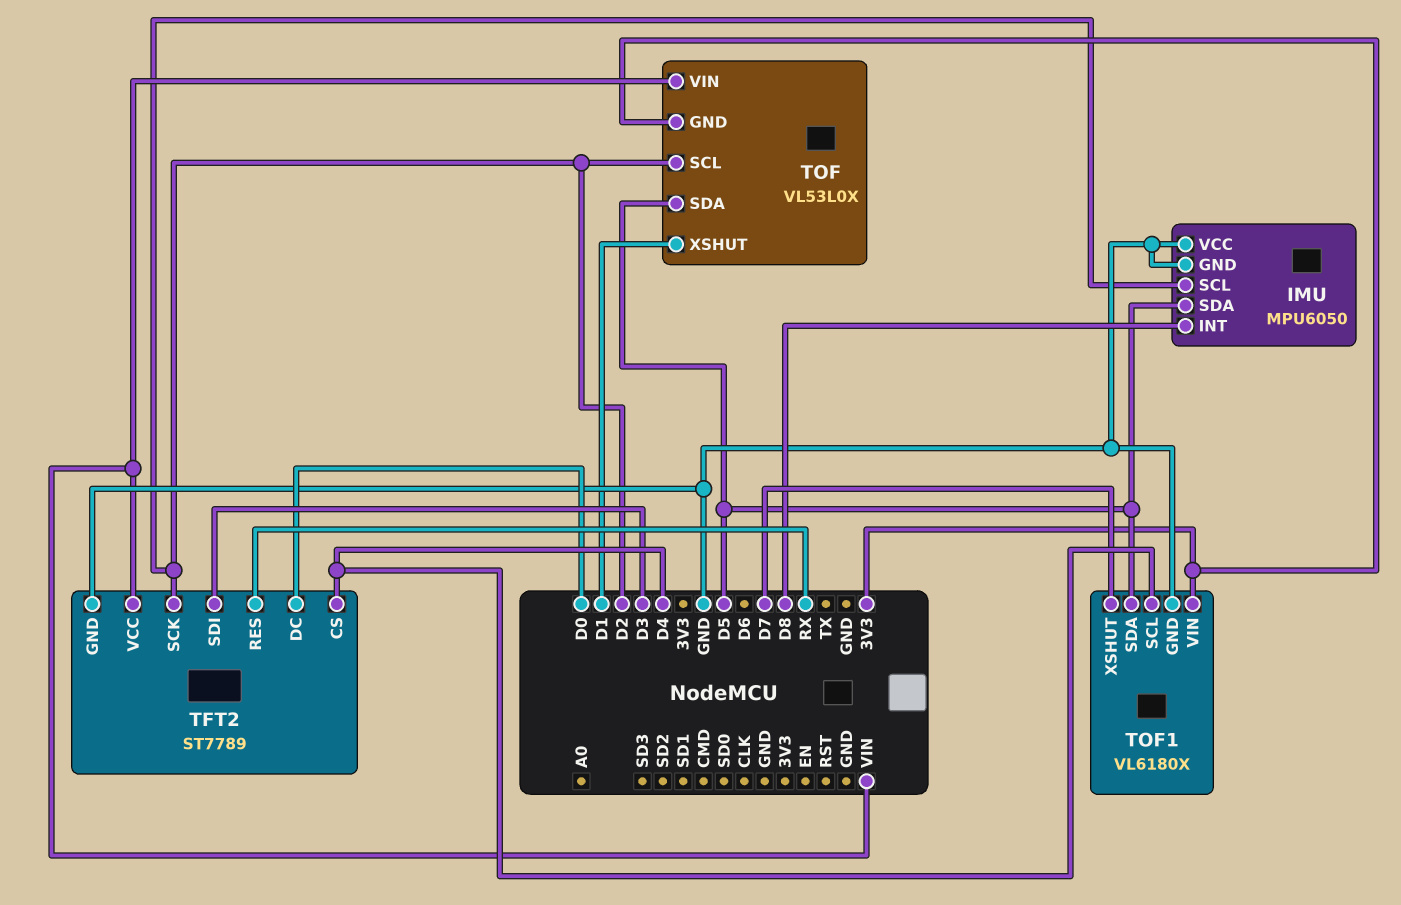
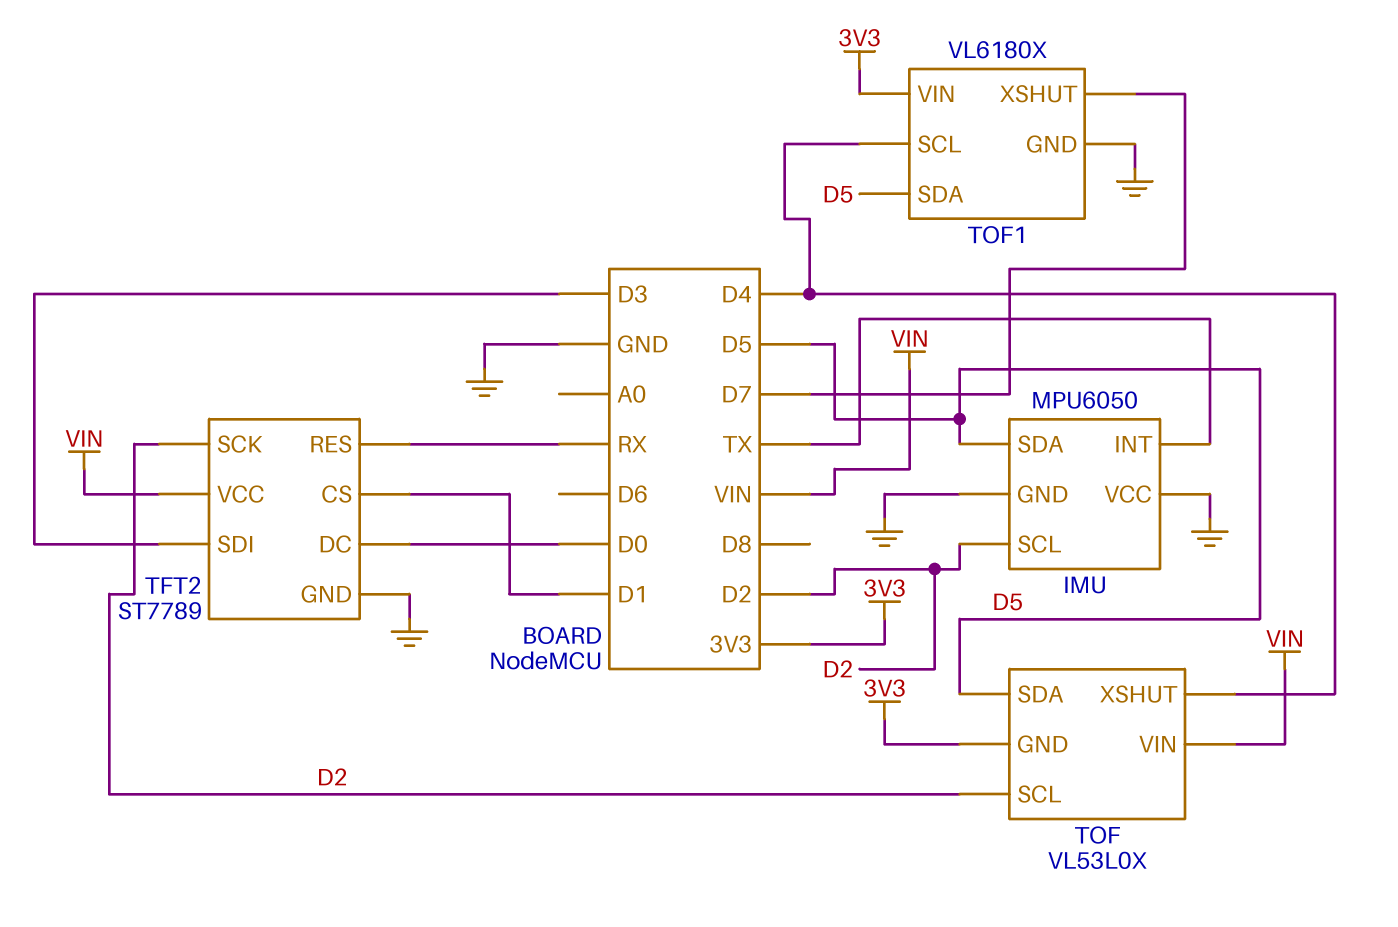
IMU pin INT: D8 -> TX
TFT2 pin CS: D4 -> D1
TOF pin XSHUT: D1 -> D4

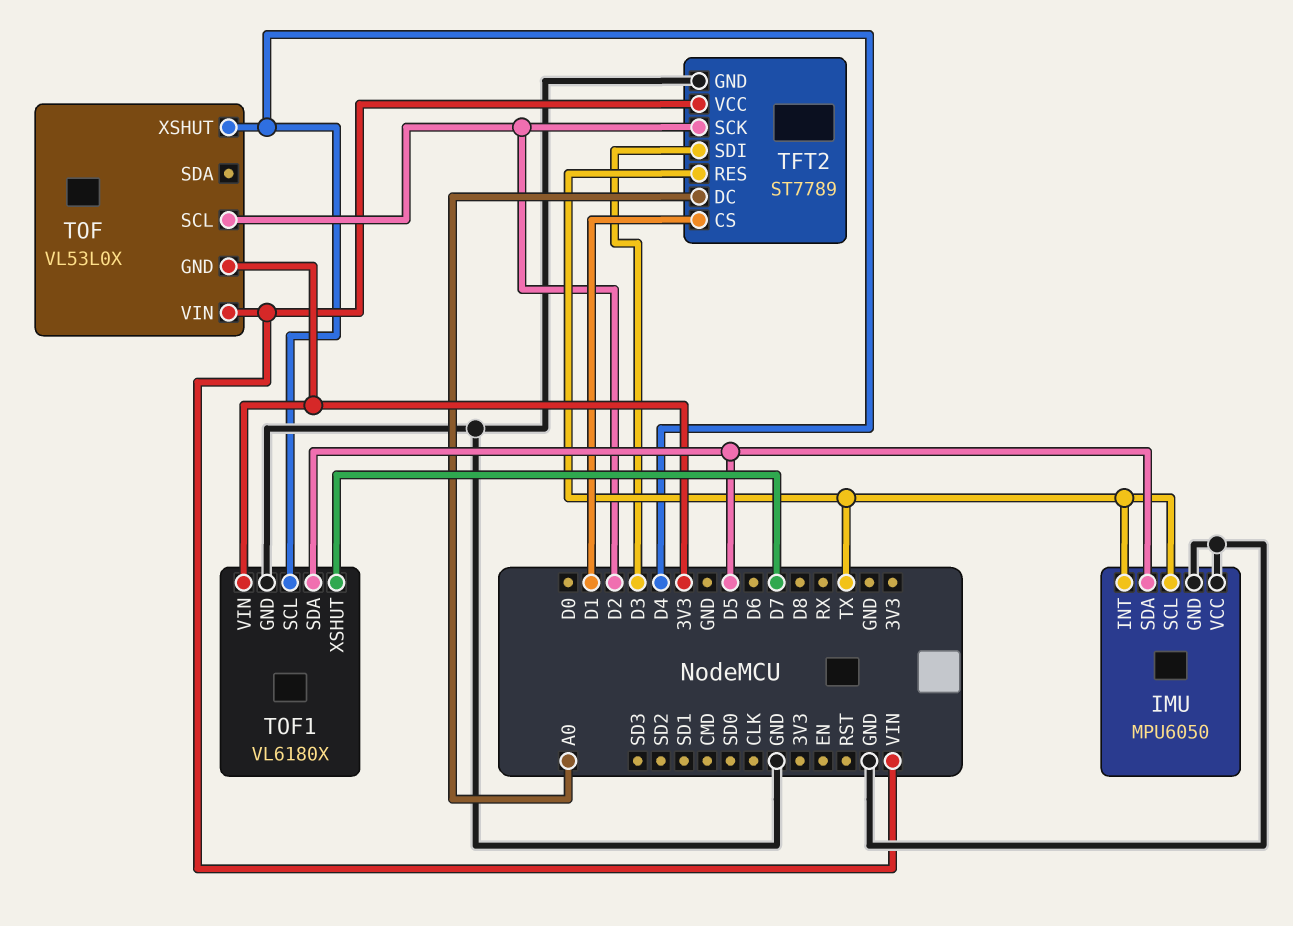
IMU pin SCL: D2 -> TX
TFT2 pin DC: D0 -> A0
TFT2 pin RES: RX -> TX
TOF pin SDA: D5 -> none

